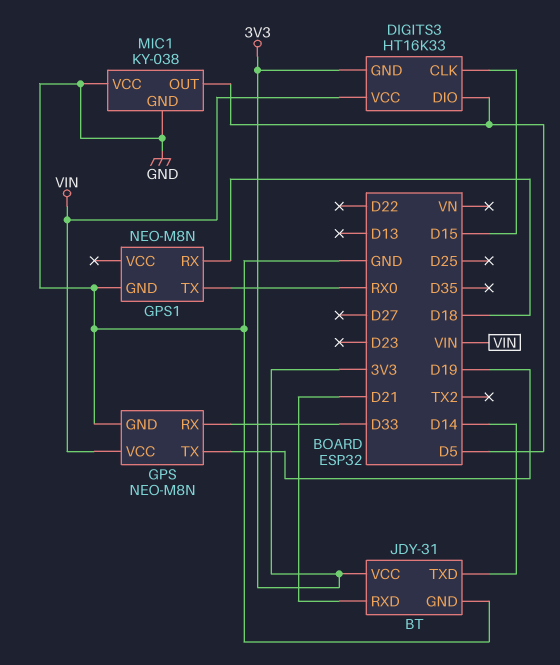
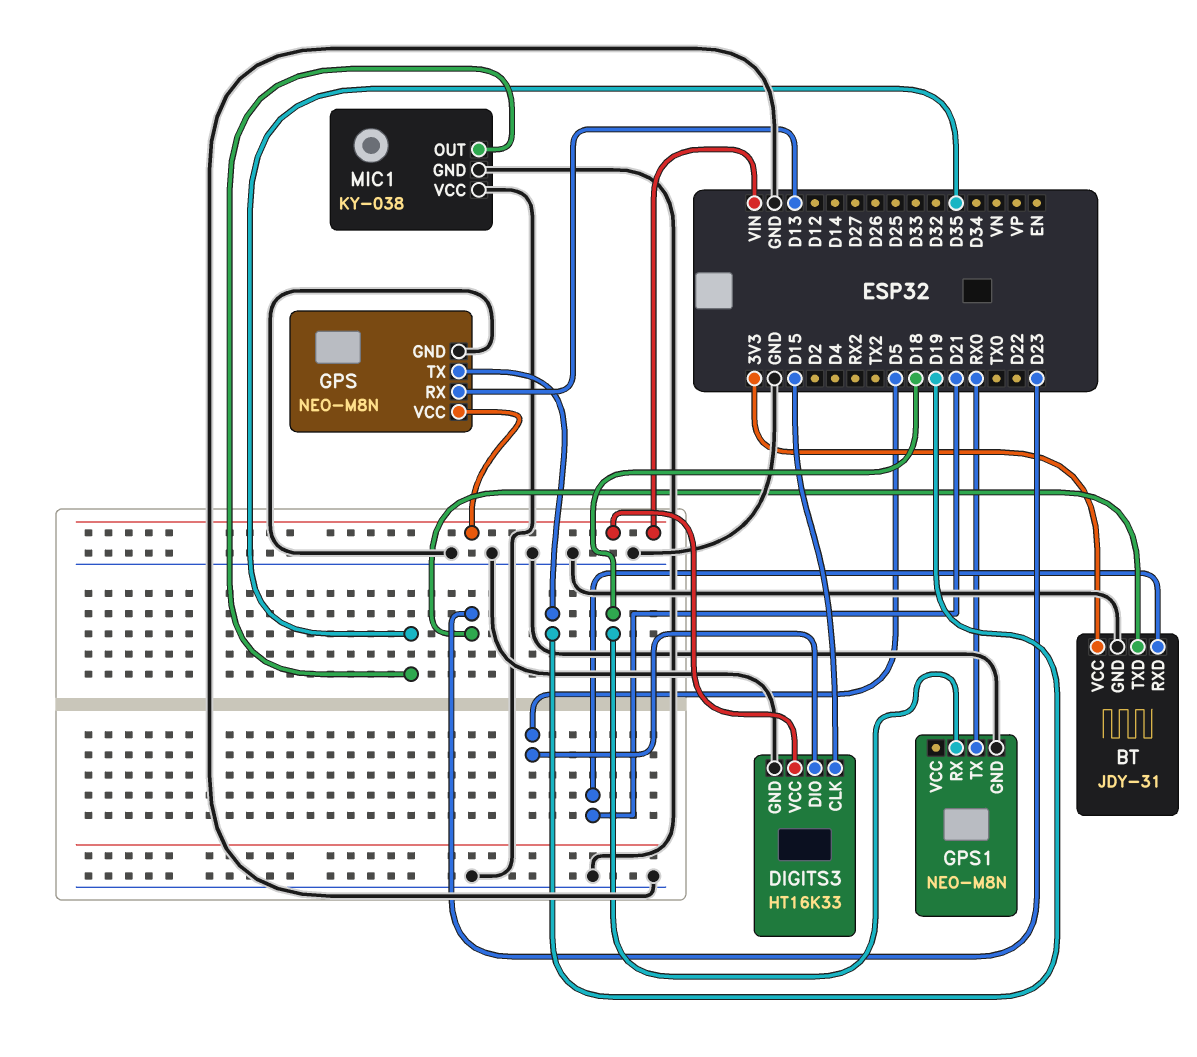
BT pin TXD: D14 -> D23
DIGITS3 pin GND: 3V3 -> GND
GPS pin RX: D33 -> D13
MIC1 pin OUT: D5 -> D35

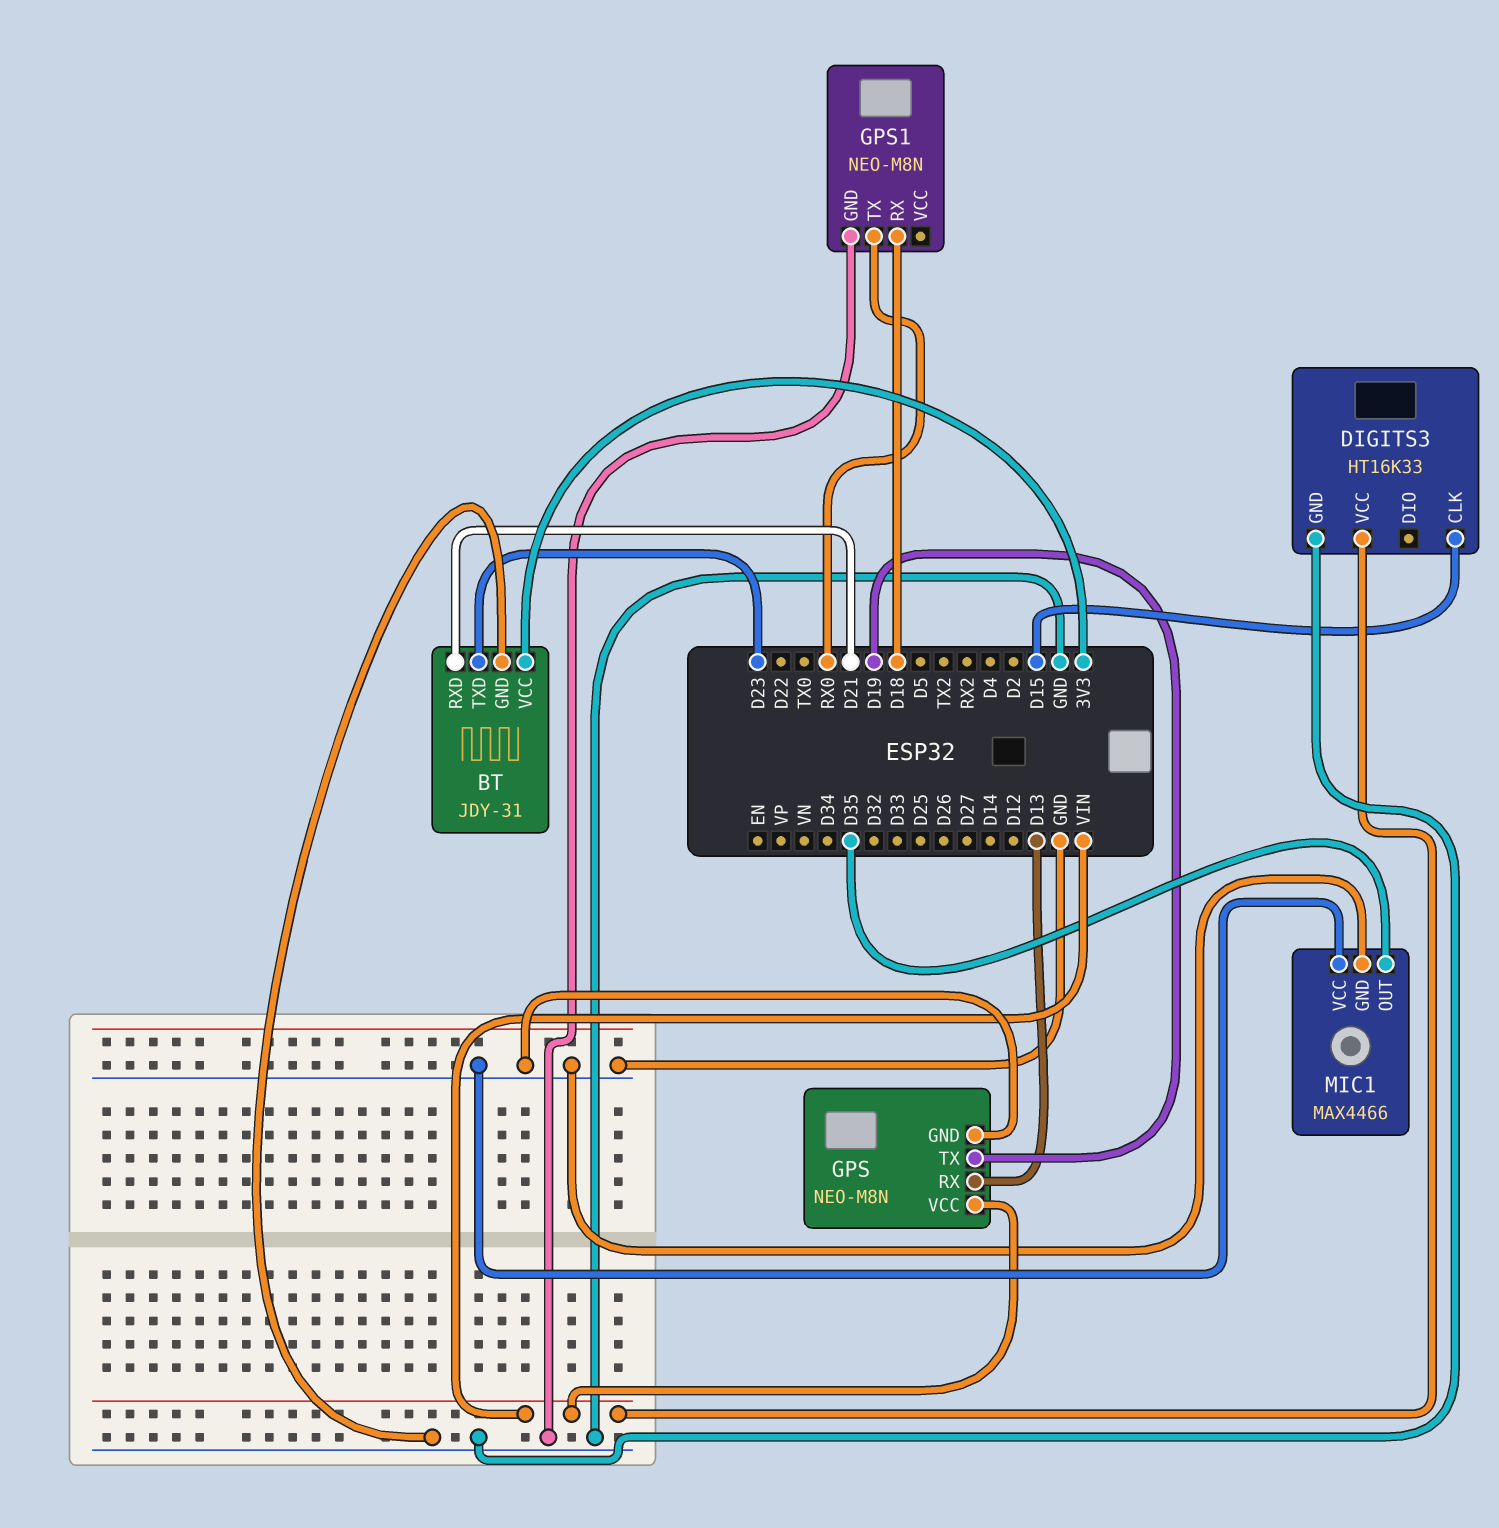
DIGITS3 pin DIO: D5 -> none
MIC1: KY-038 -> MAX4466

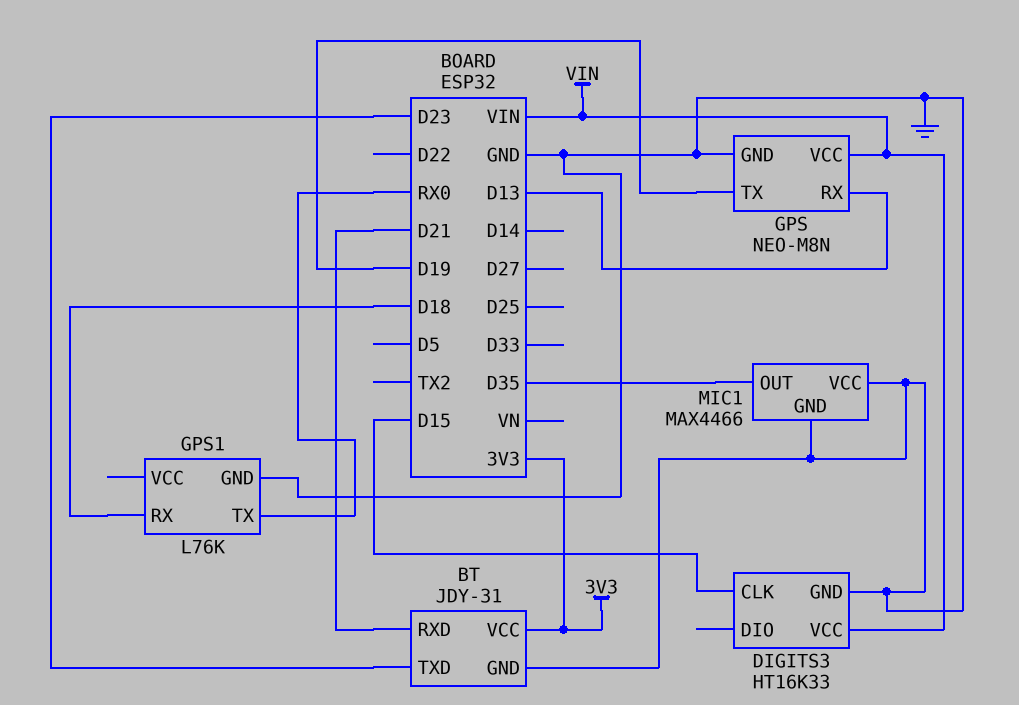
GPS1: NEO-M8N -> L76K

